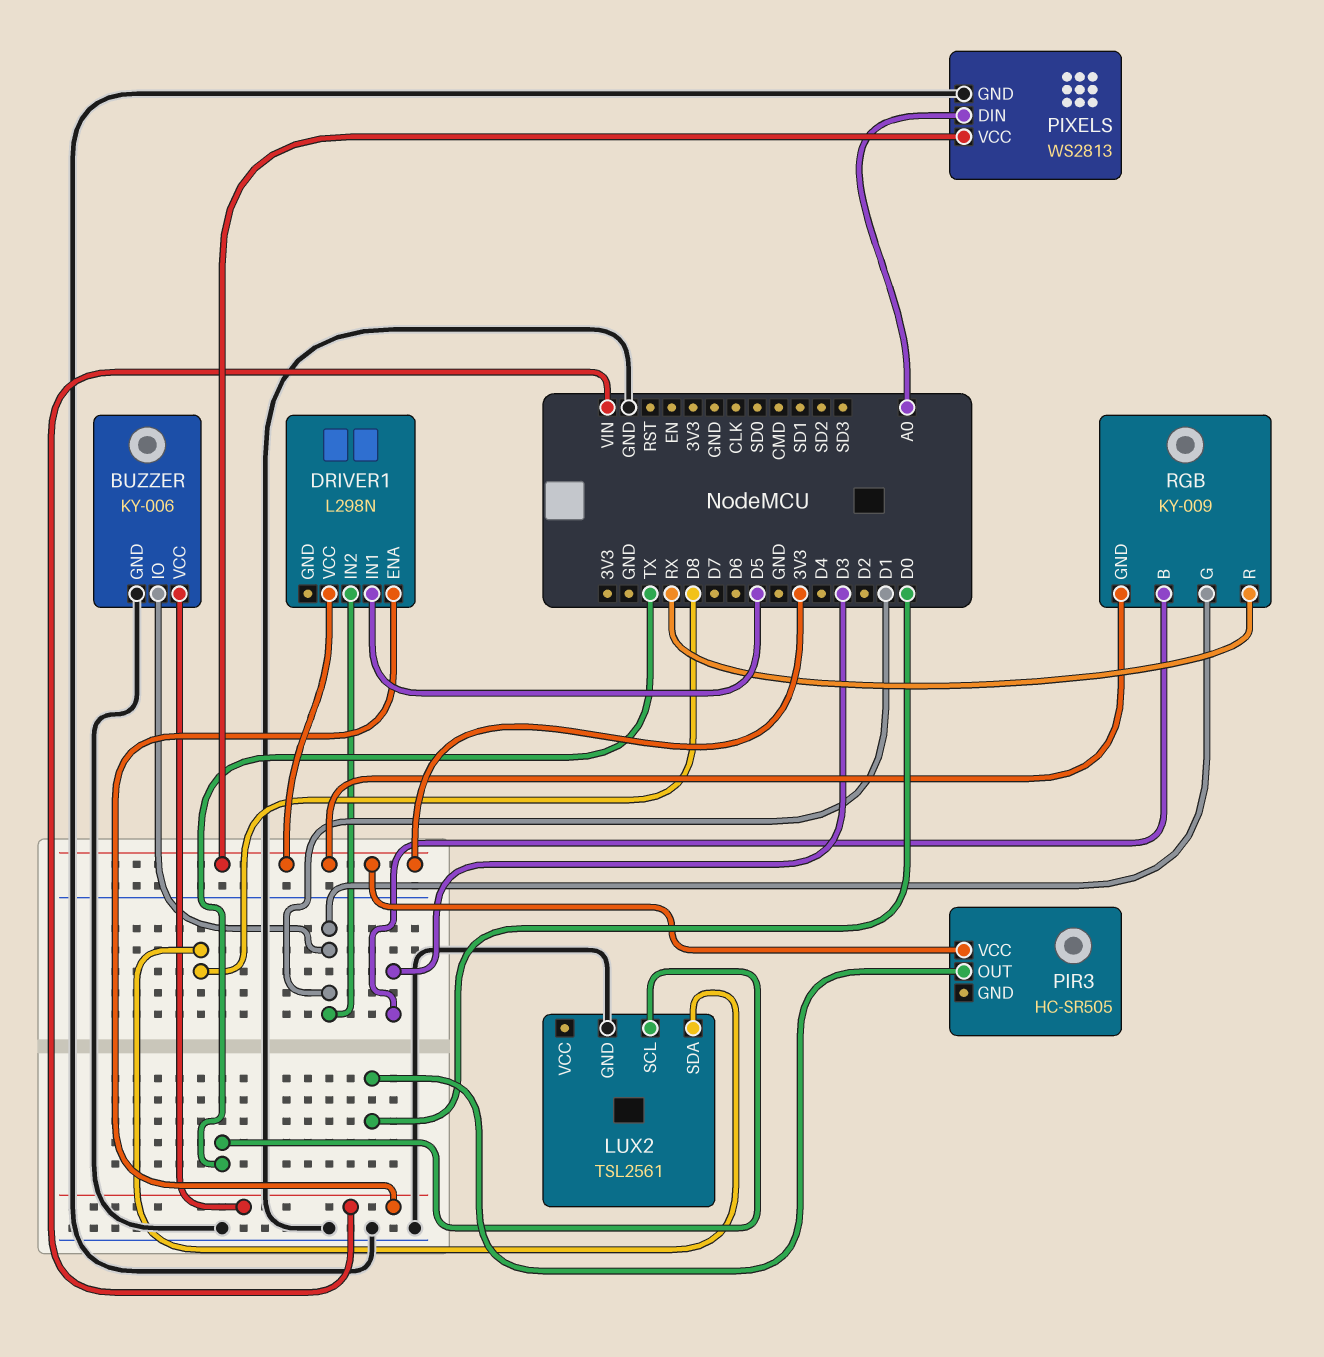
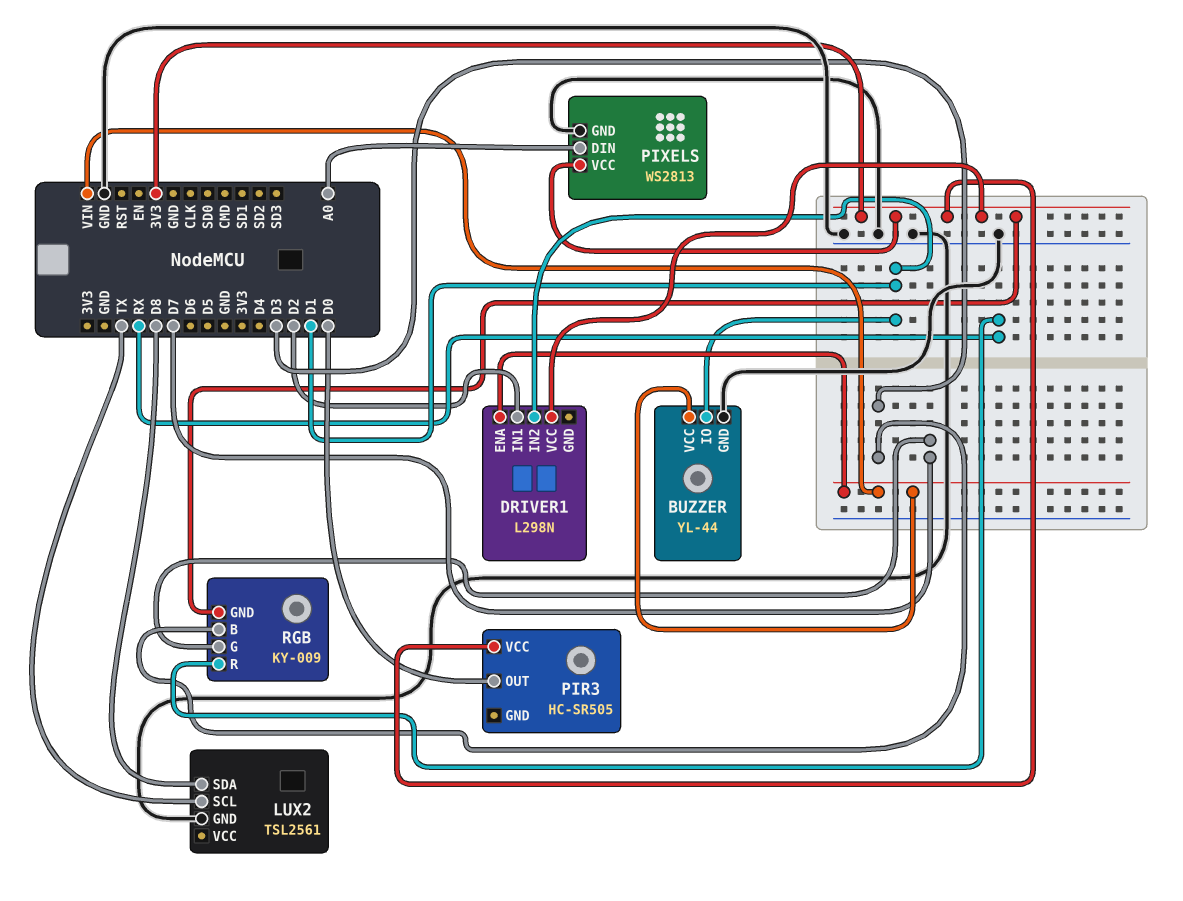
BUZZER: KY-006 -> YL-44
DRIVER1 pin IN1: D5 -> D2
RGB pin G: D1 -> D7

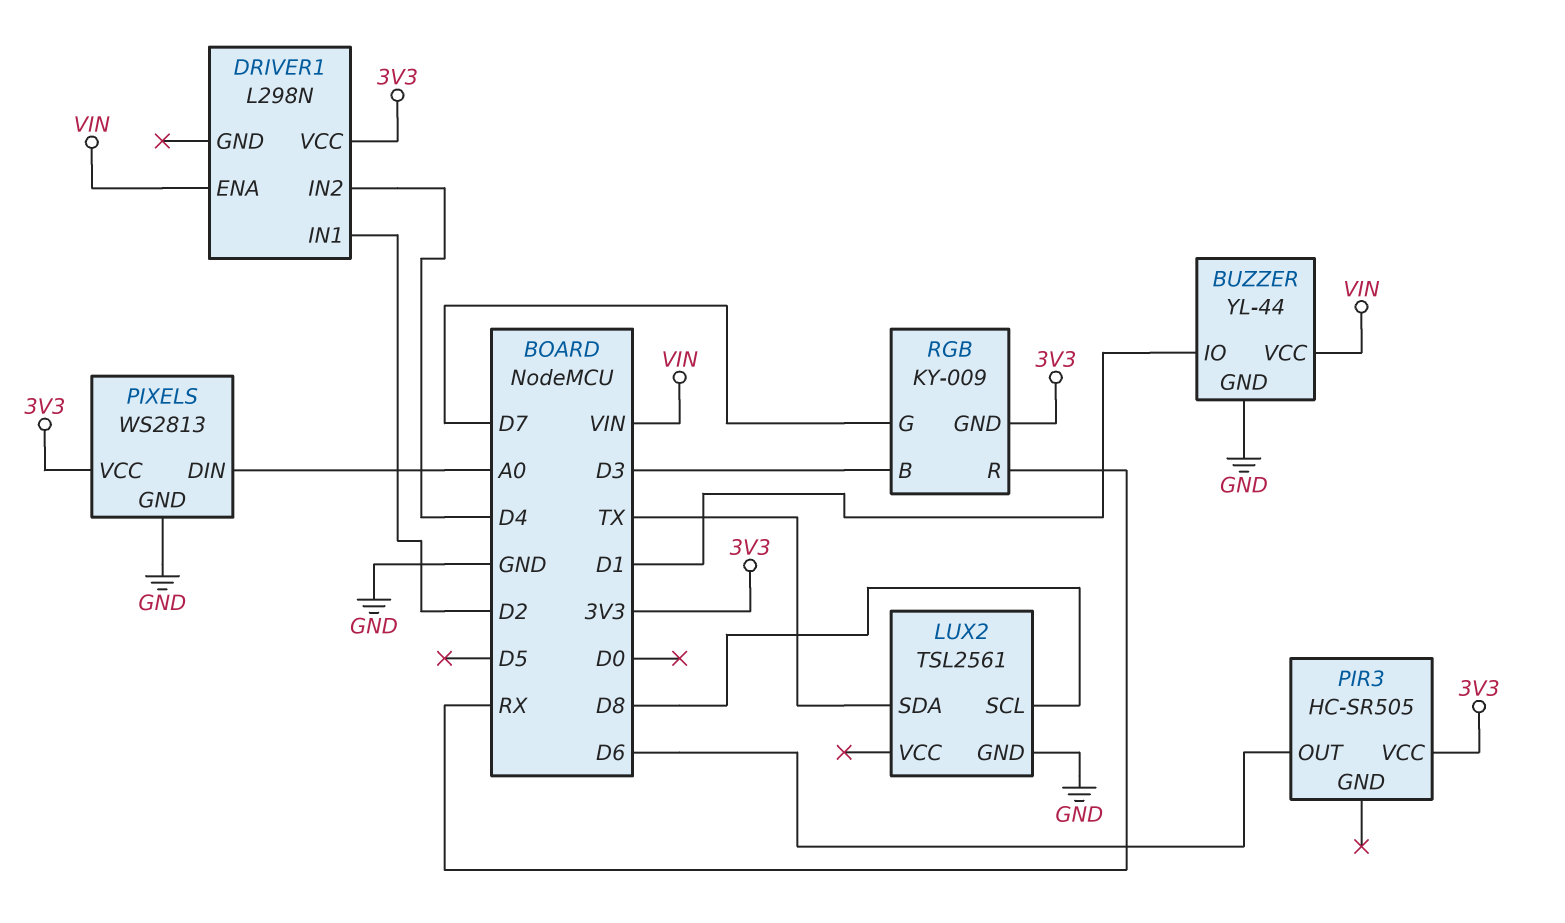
DRIVER1 pin IN2: D1 -> D4
LUX2 pin SCL: TX -> D8
LUX2 pin SDA: D8 -> TX
PIR3 pin OUT: D0 -> D6

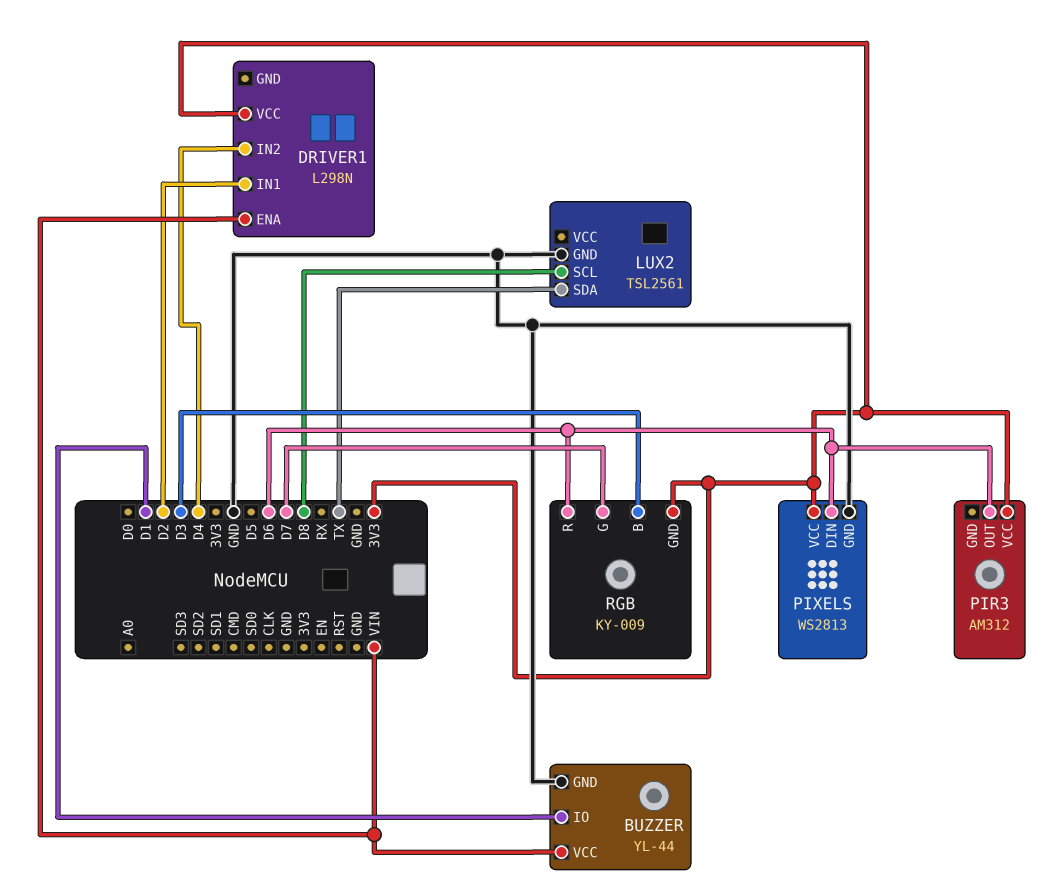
PIR3: HC-SR505 -> AM312
PIXELS pin DIN: A0 -> D6
RGB pin R: RX -> D6

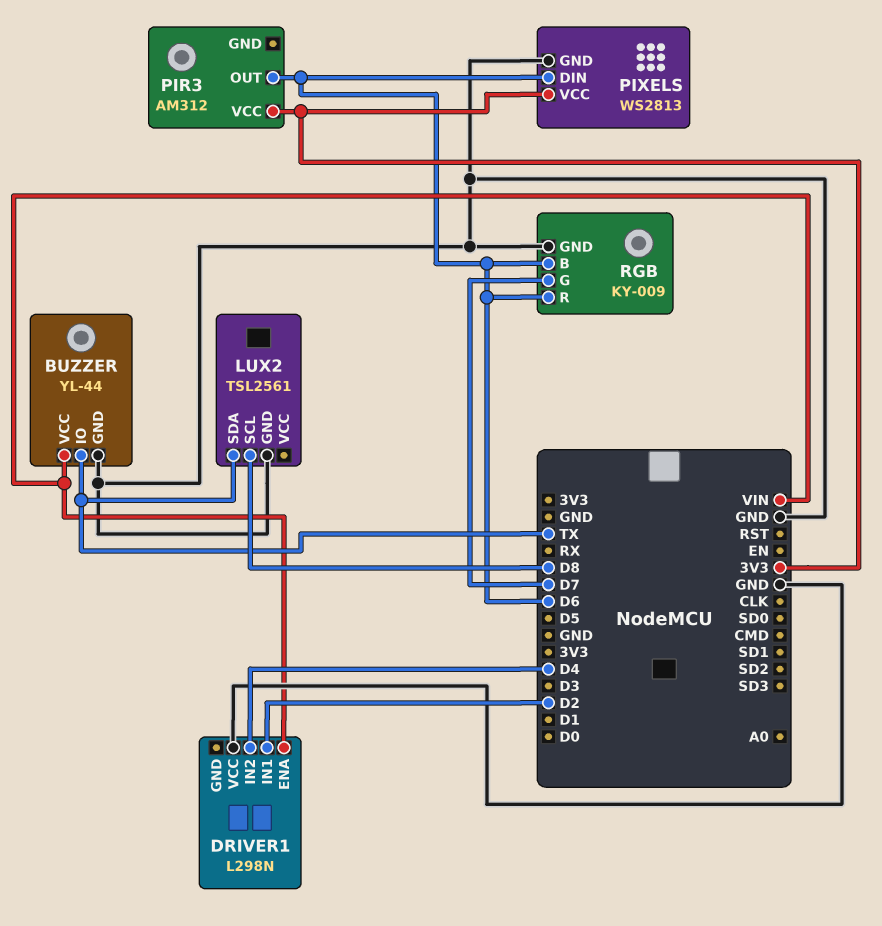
BUZZER pin IO: D1 -> TX
DRIVER1 pin VCC: 3V3 -> GND
RGB pin B: D3 -> D6
RGB pin GND: 3V3 -> GND

